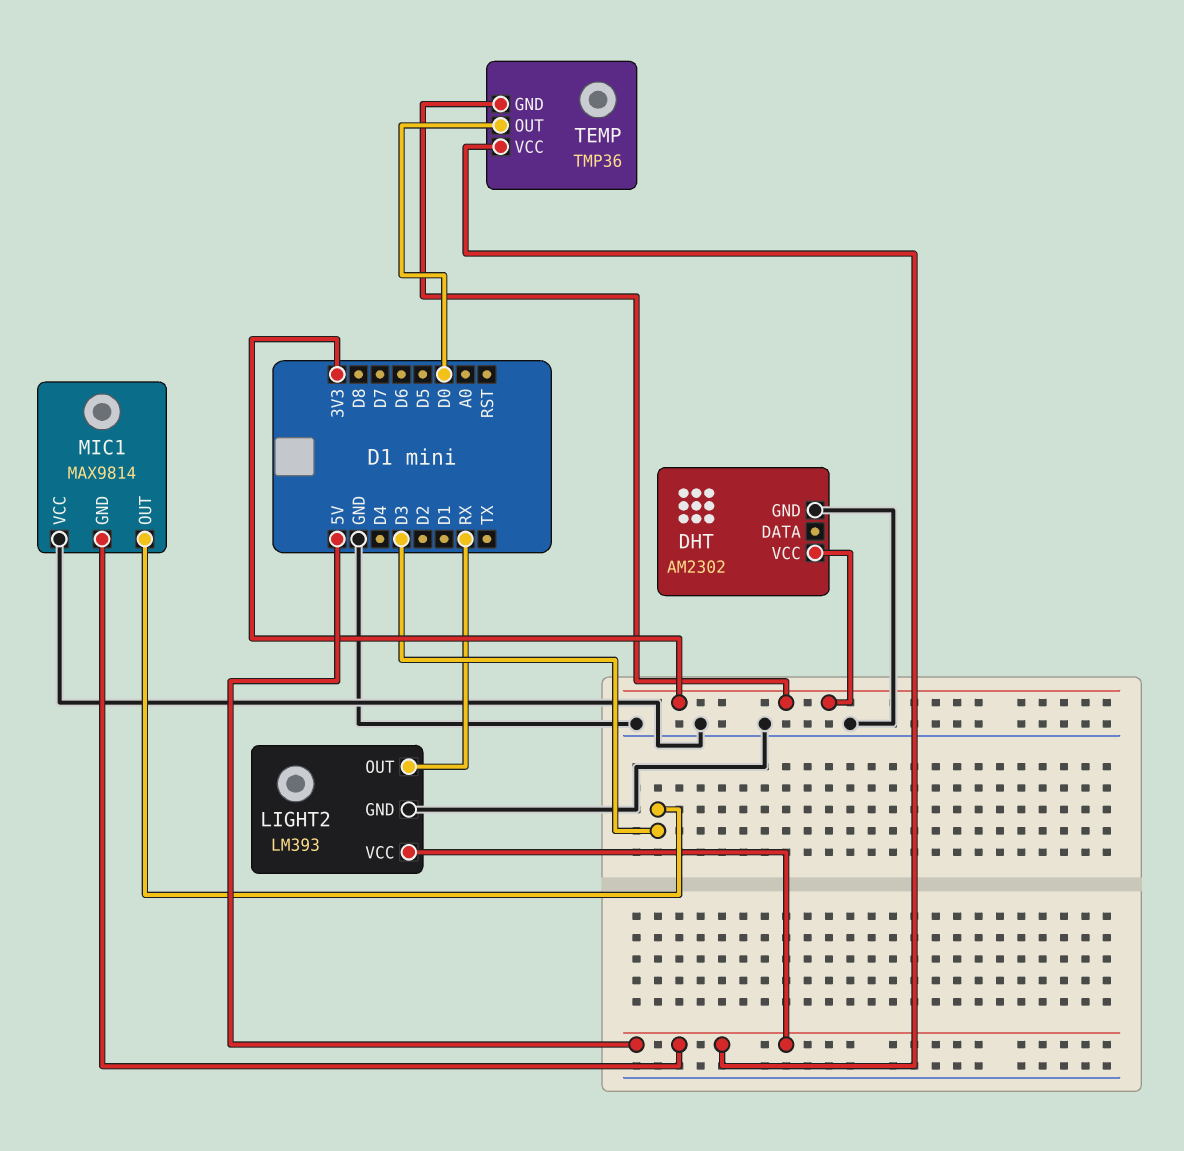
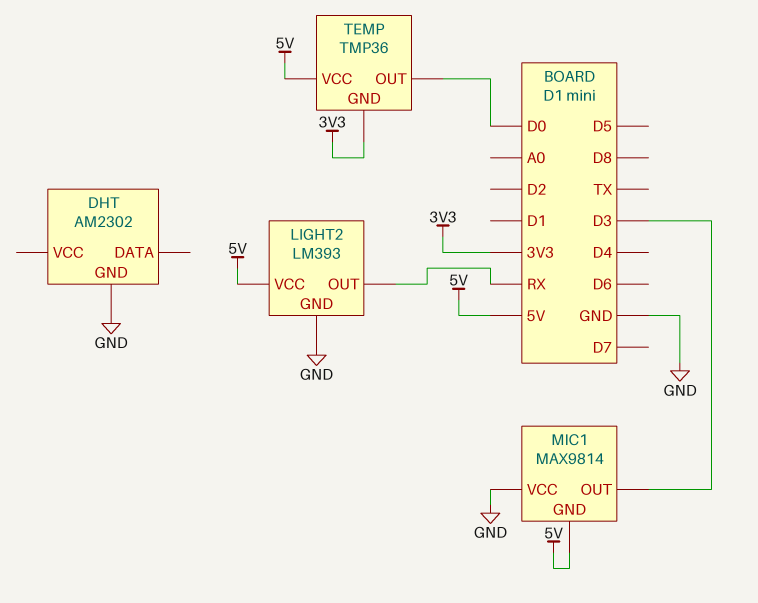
DHT pin VCC: 3V3 -> none

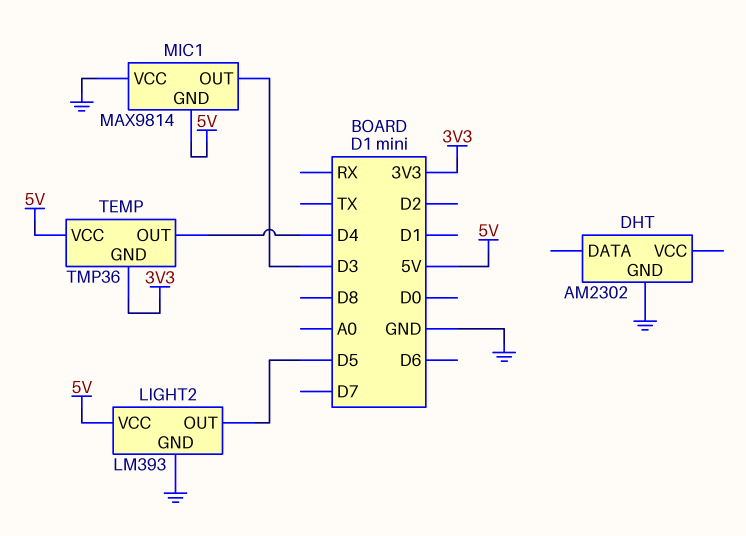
LIGHT2 pin OUT: RX -> D5
TEMP pin OUT: D0 -> D4

